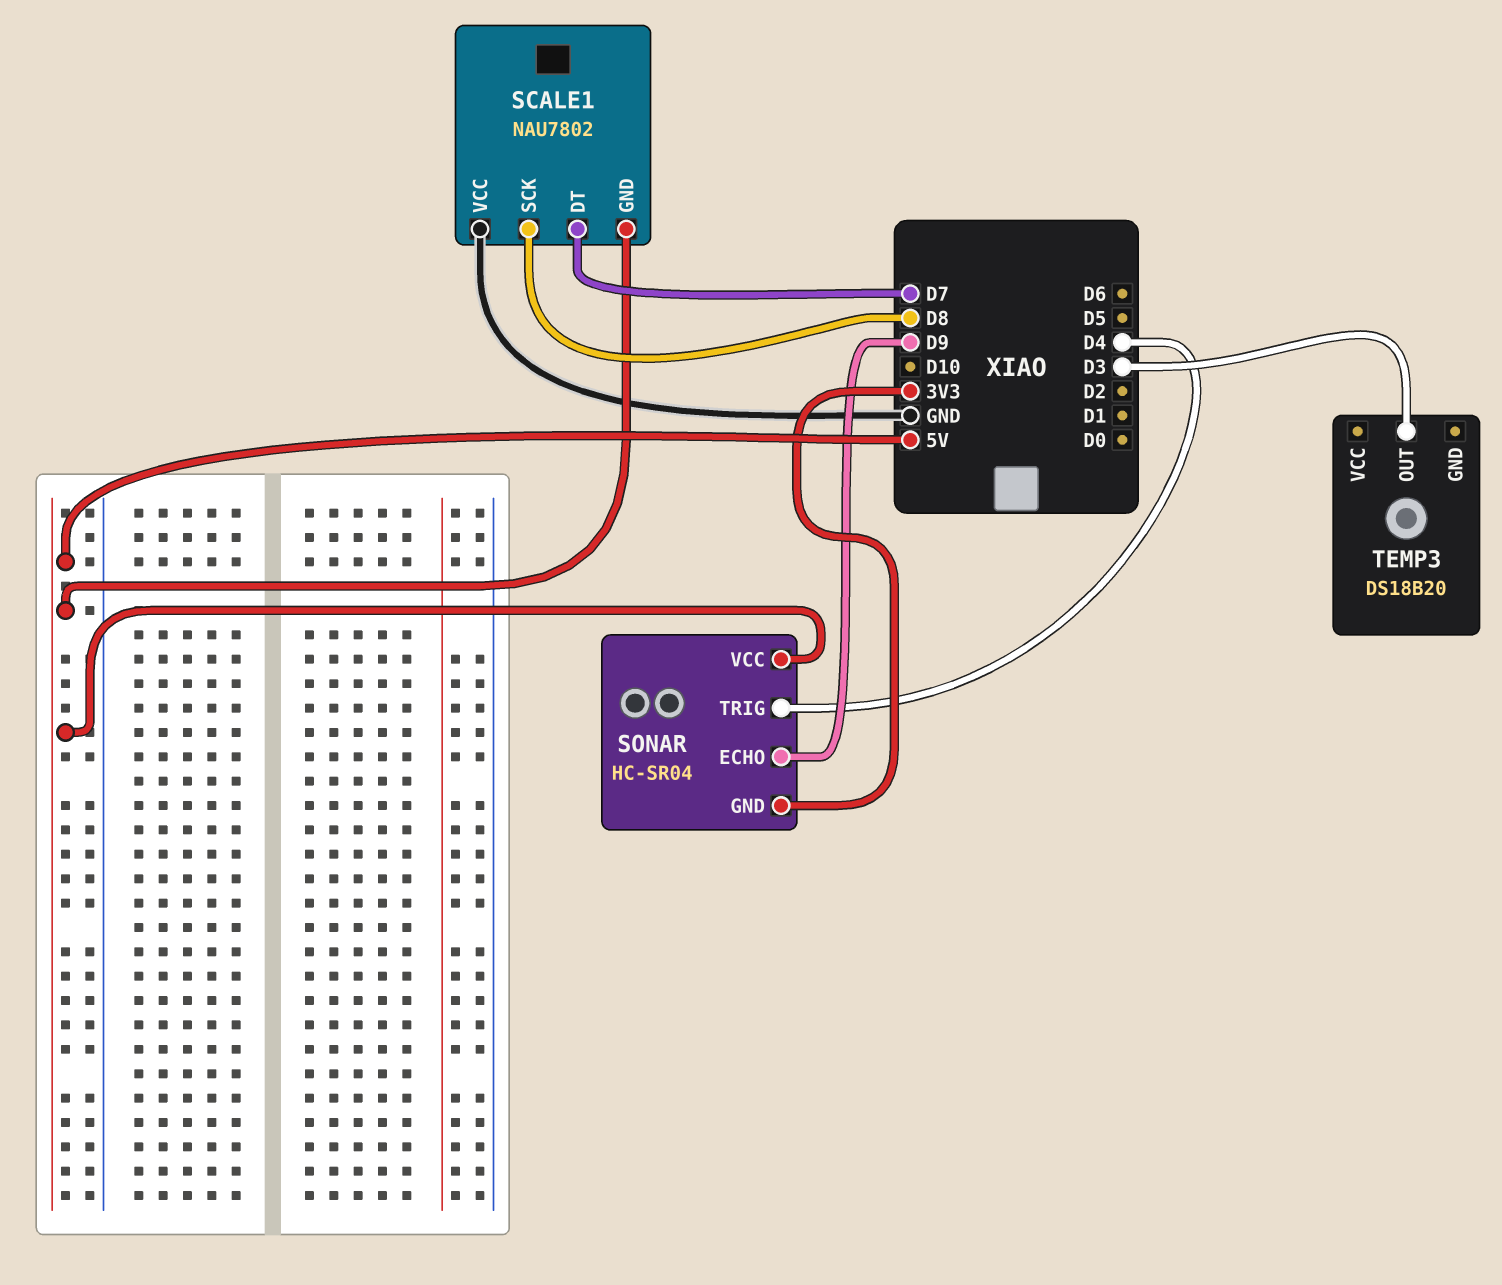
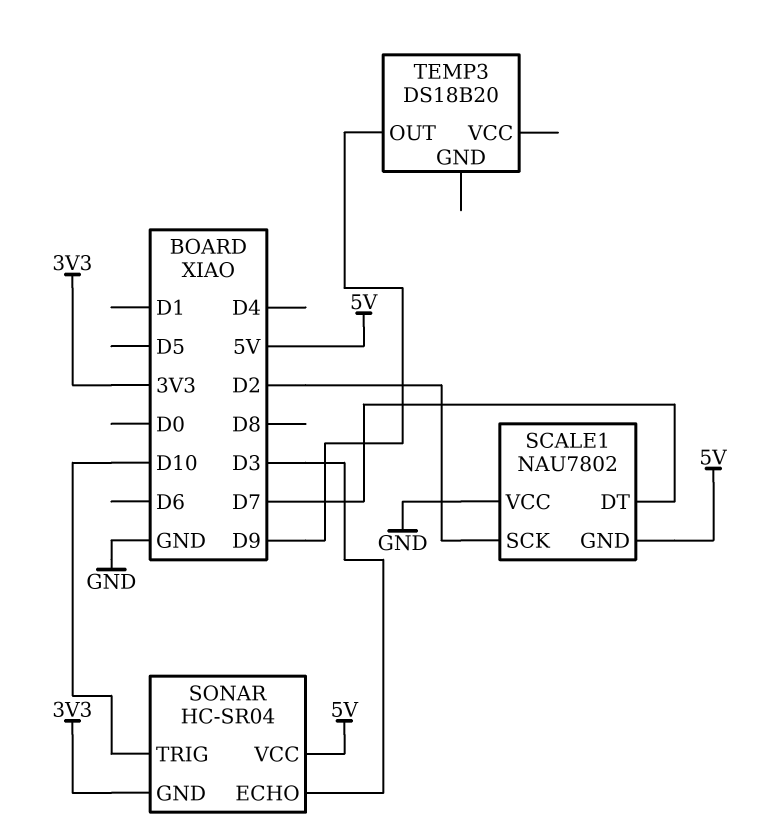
SCALE1 pin SCK: D8 -> D2
SONAR pin ECHO: D9 -> D3
SONAR pin TRIG: D4 -> D10
TEMP3 pin OUT: D3 -> D9

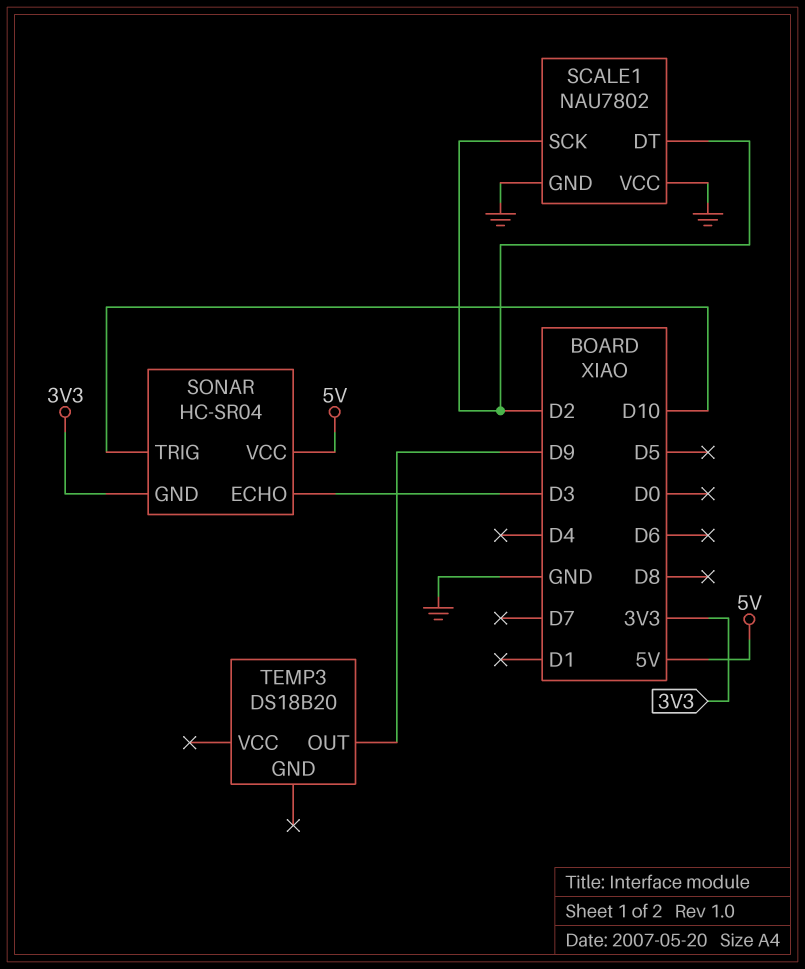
SCALE1 pin DT: D7 -> D2
SCALE1 pin GND: 5V -> GND

